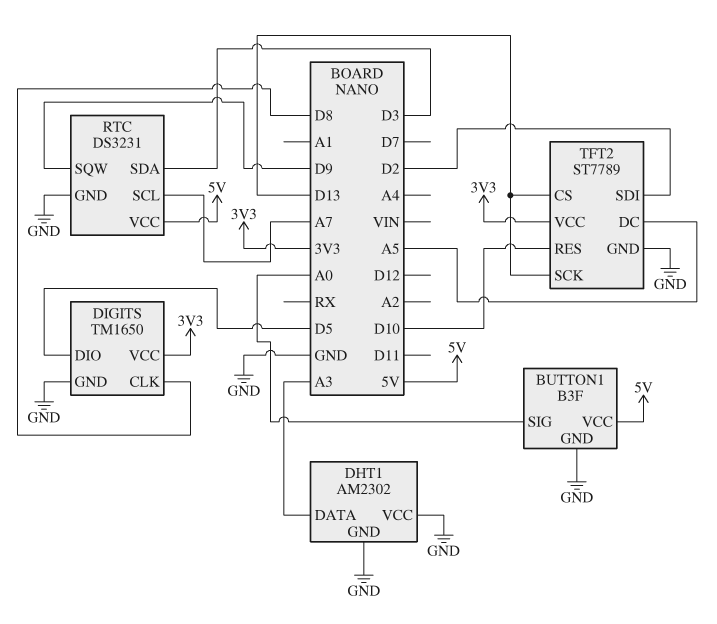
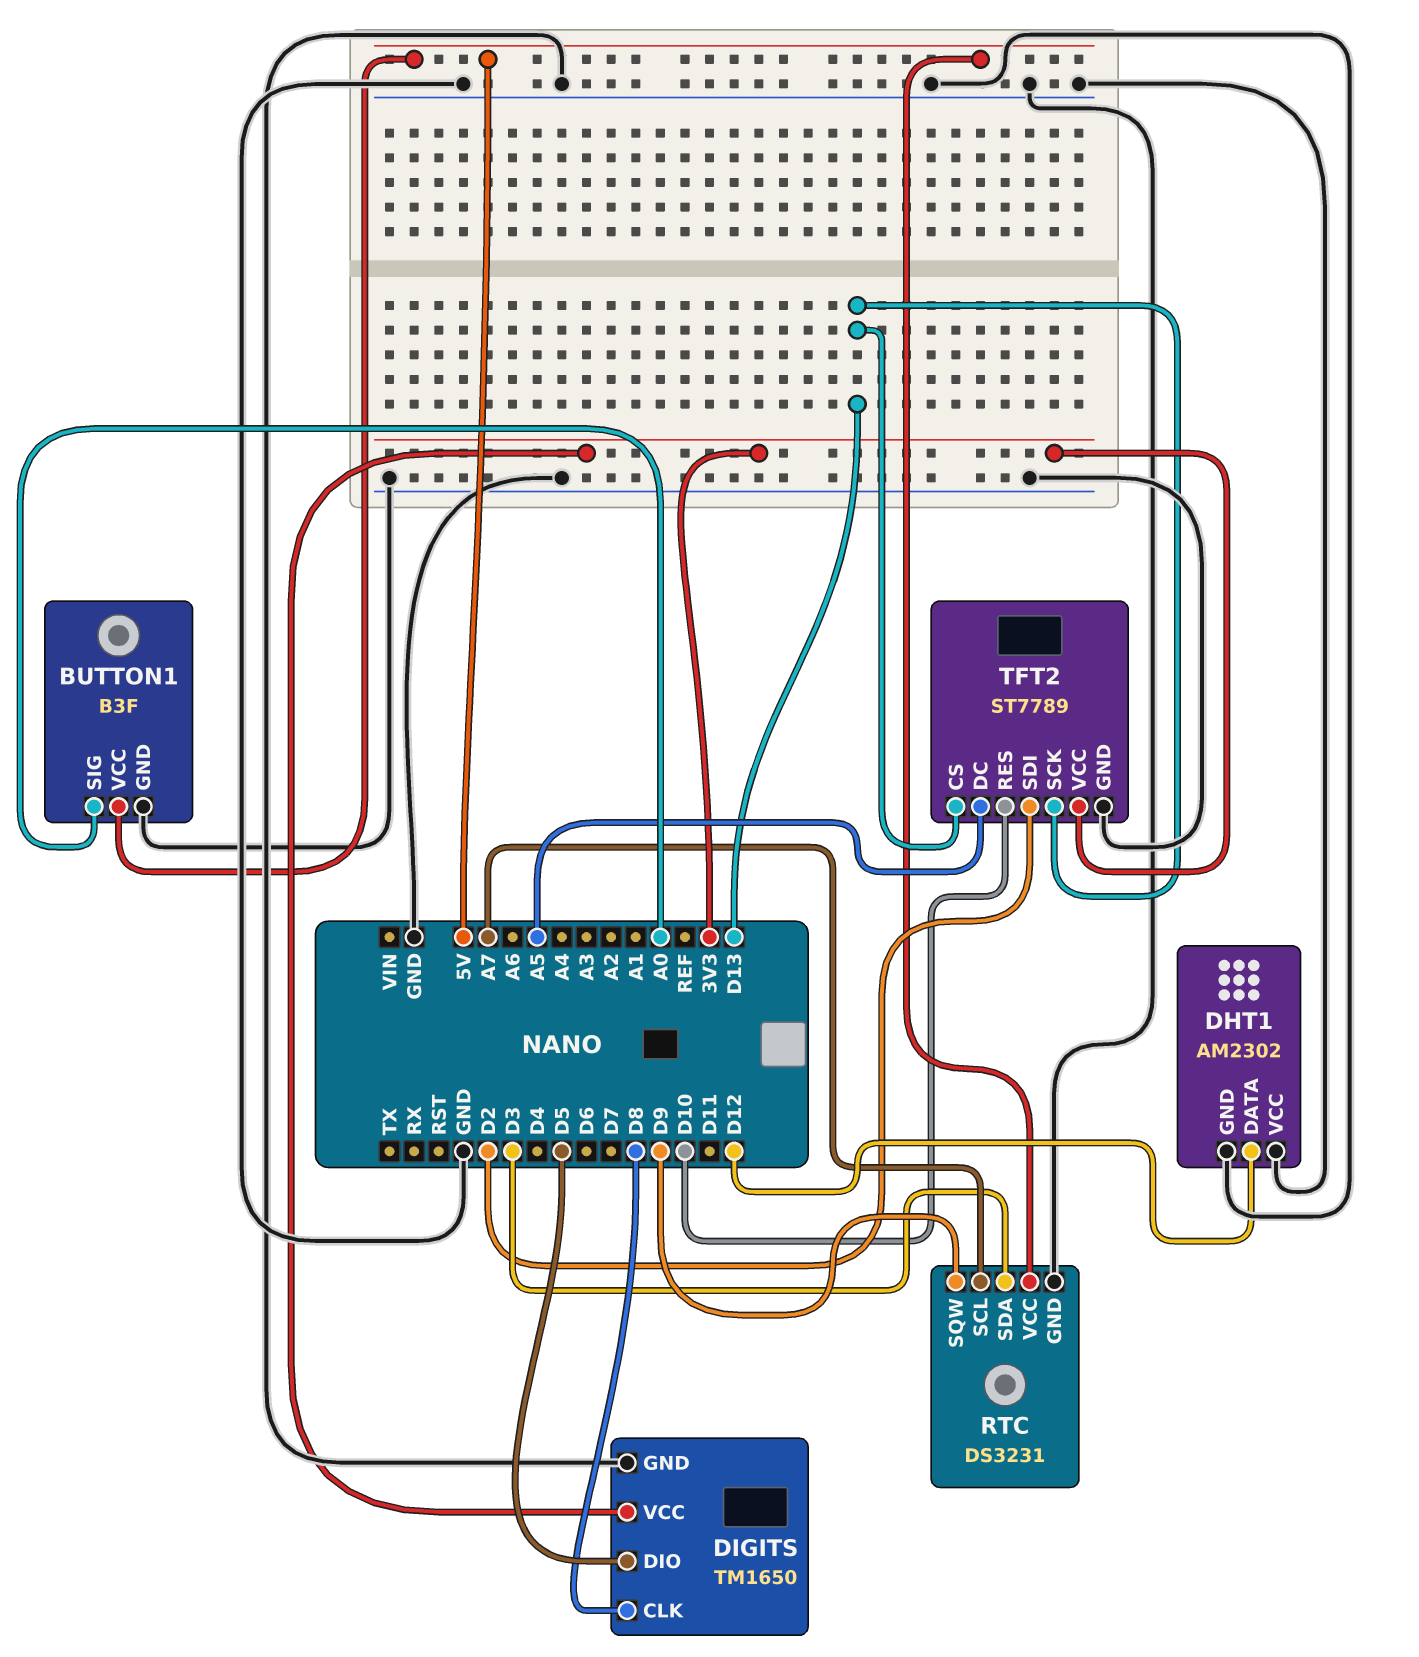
DHT1 pin DATA: A3 -> D12

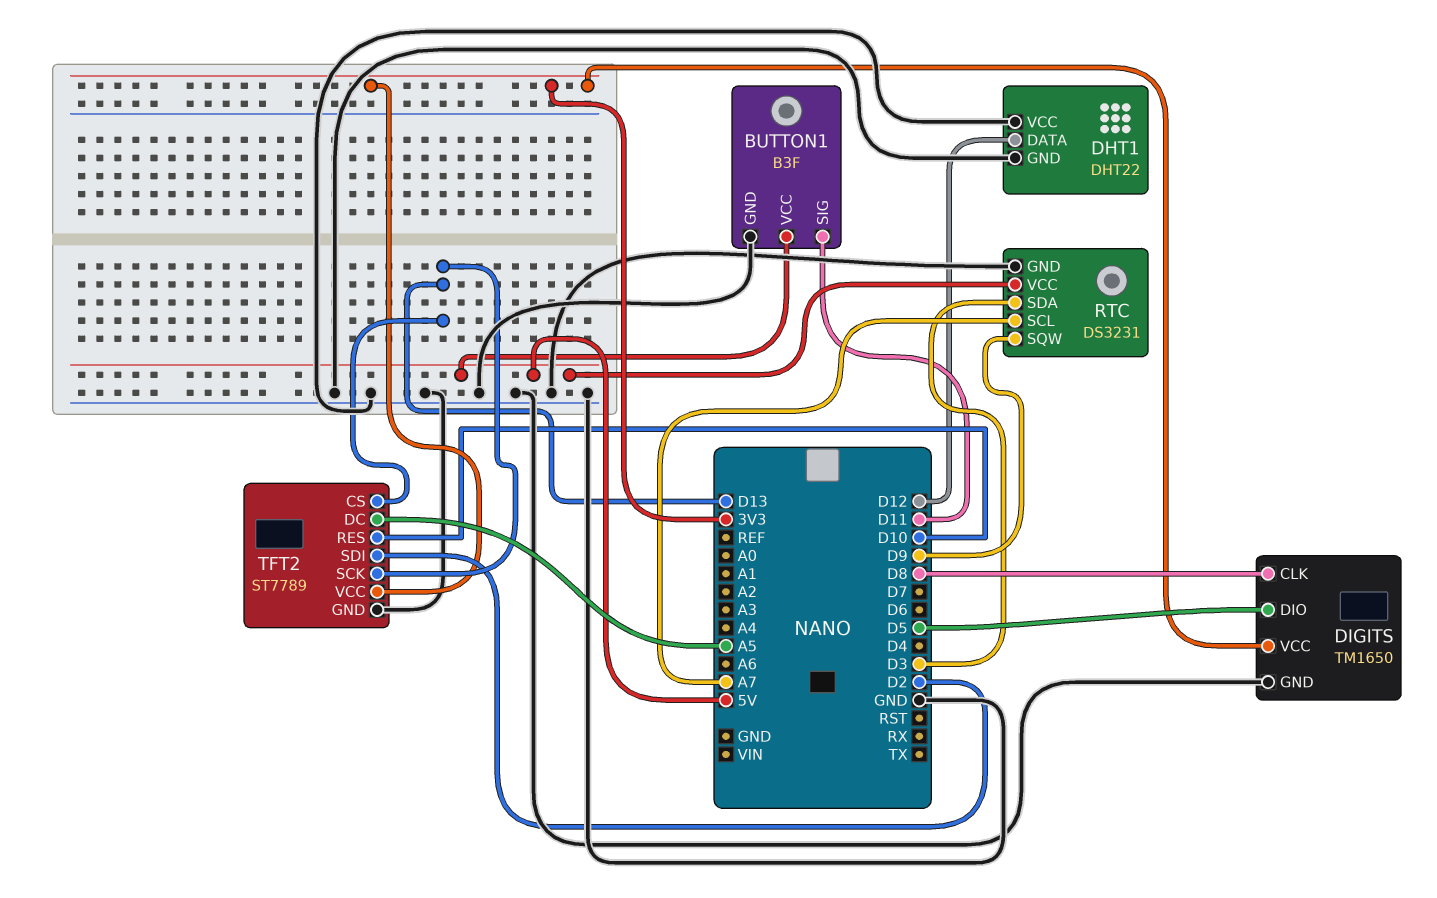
BUTTON1 pin SIG: A0 -> D11
DHT1: AM2302 -> DHT22

